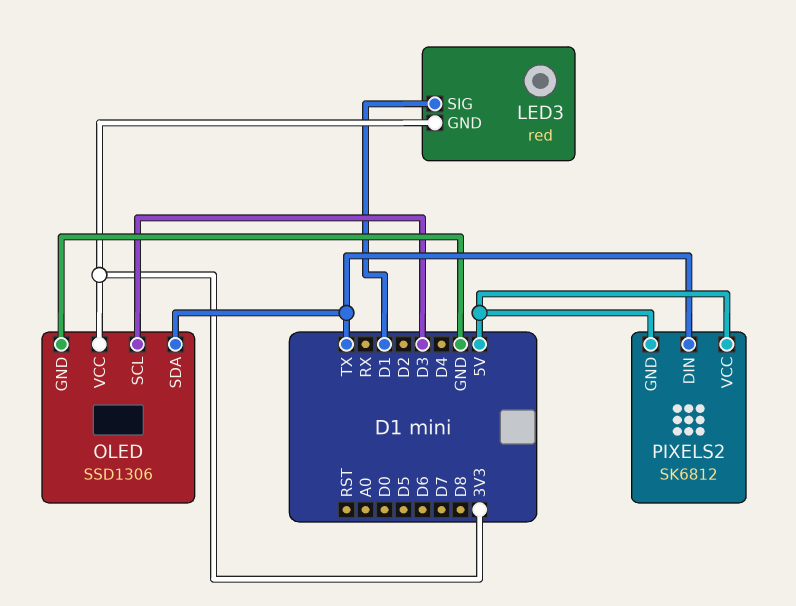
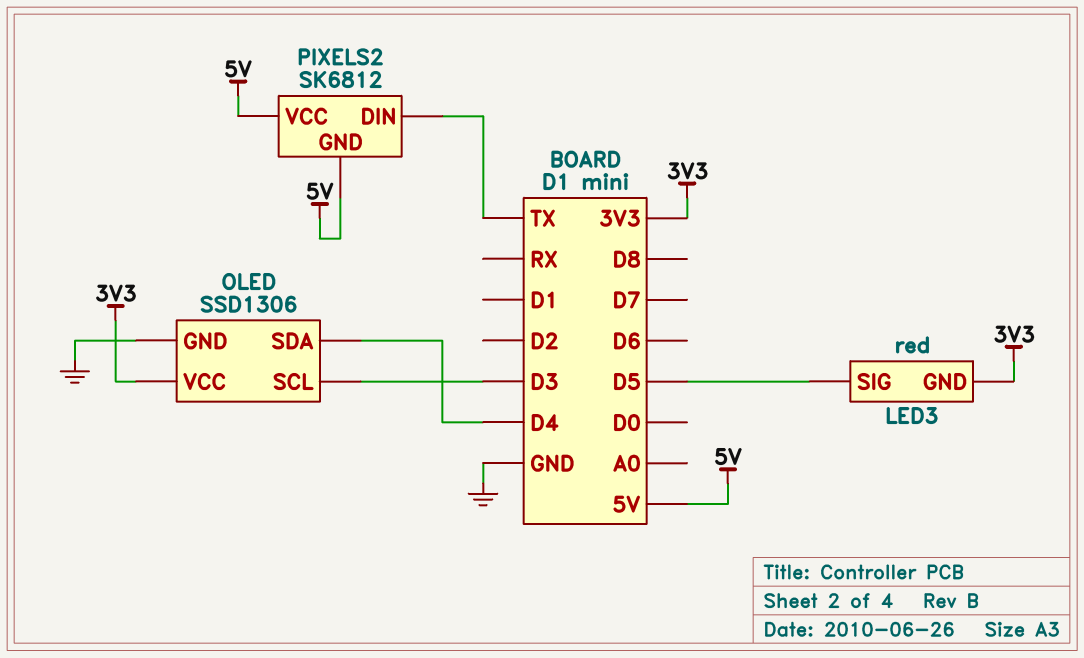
LED3 pin SIG: D1 -> D5
OLED pin SDA: TX -> D4

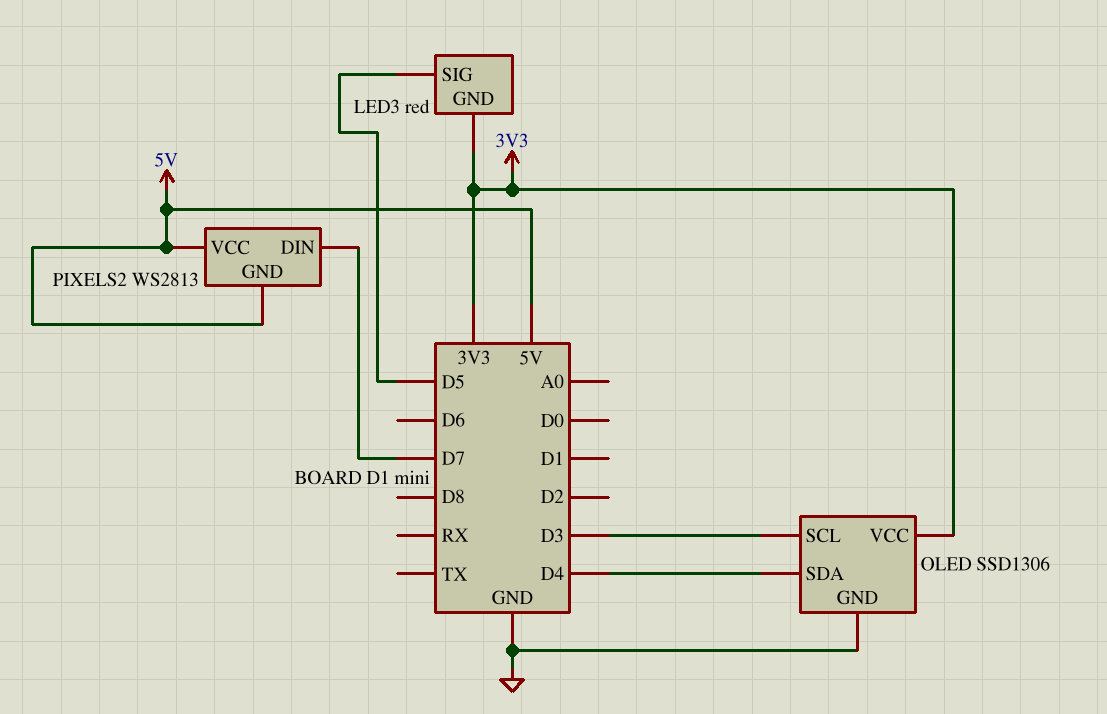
PIXELS2: SK6812 -> WS2813
PIXELS2 pin DIN: TX -> D7

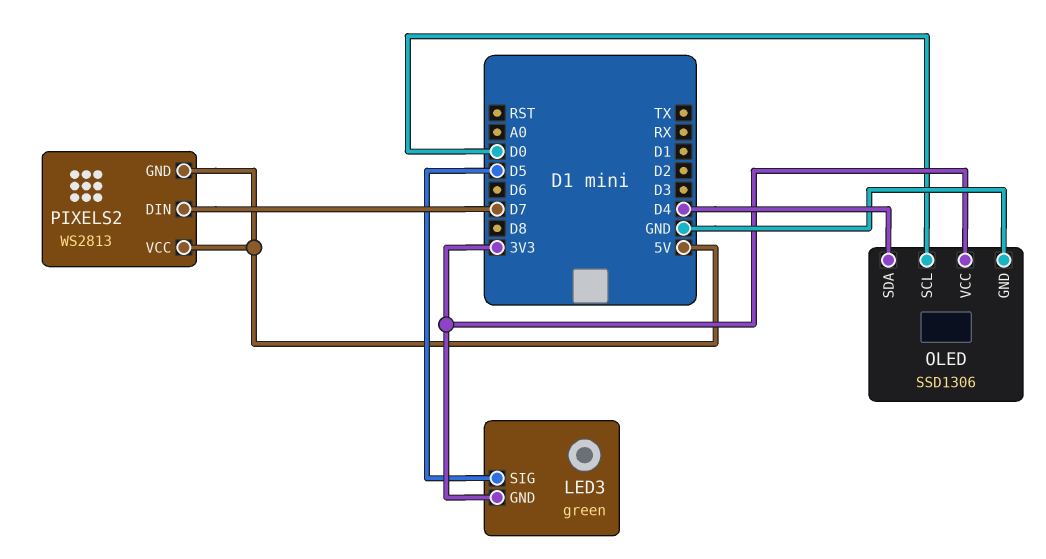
LED3: red -> green
OLED pin SCL: D3 -> D0

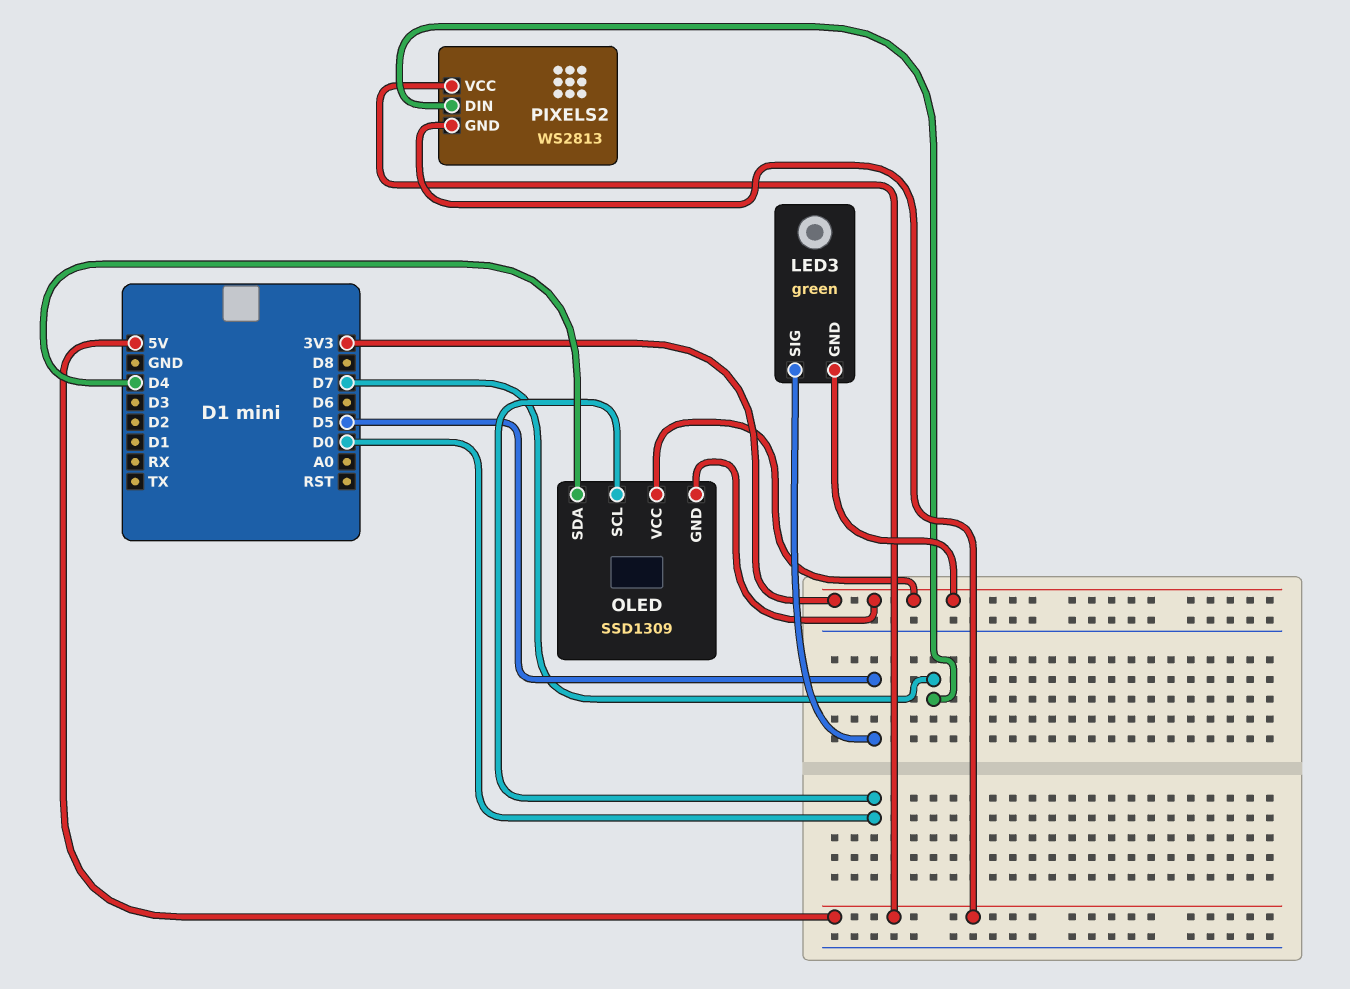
OLED: SSD1306 -> SSD1309
OLED pin GND: GND -> 3V3

